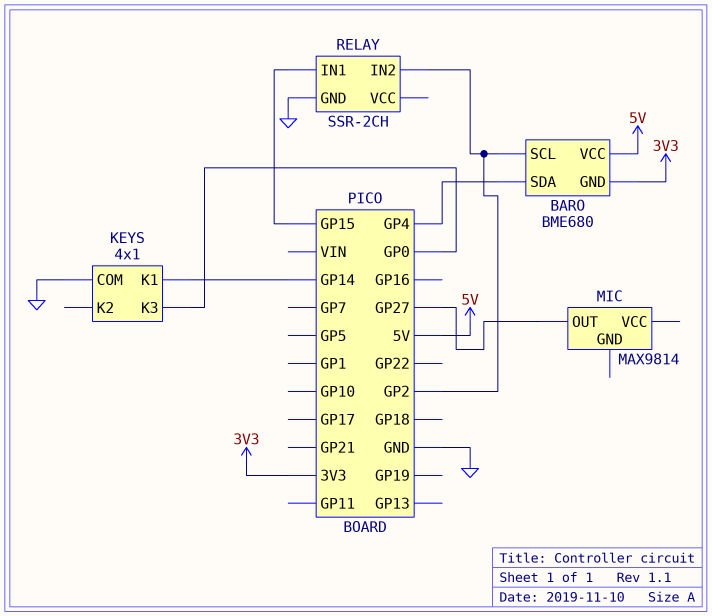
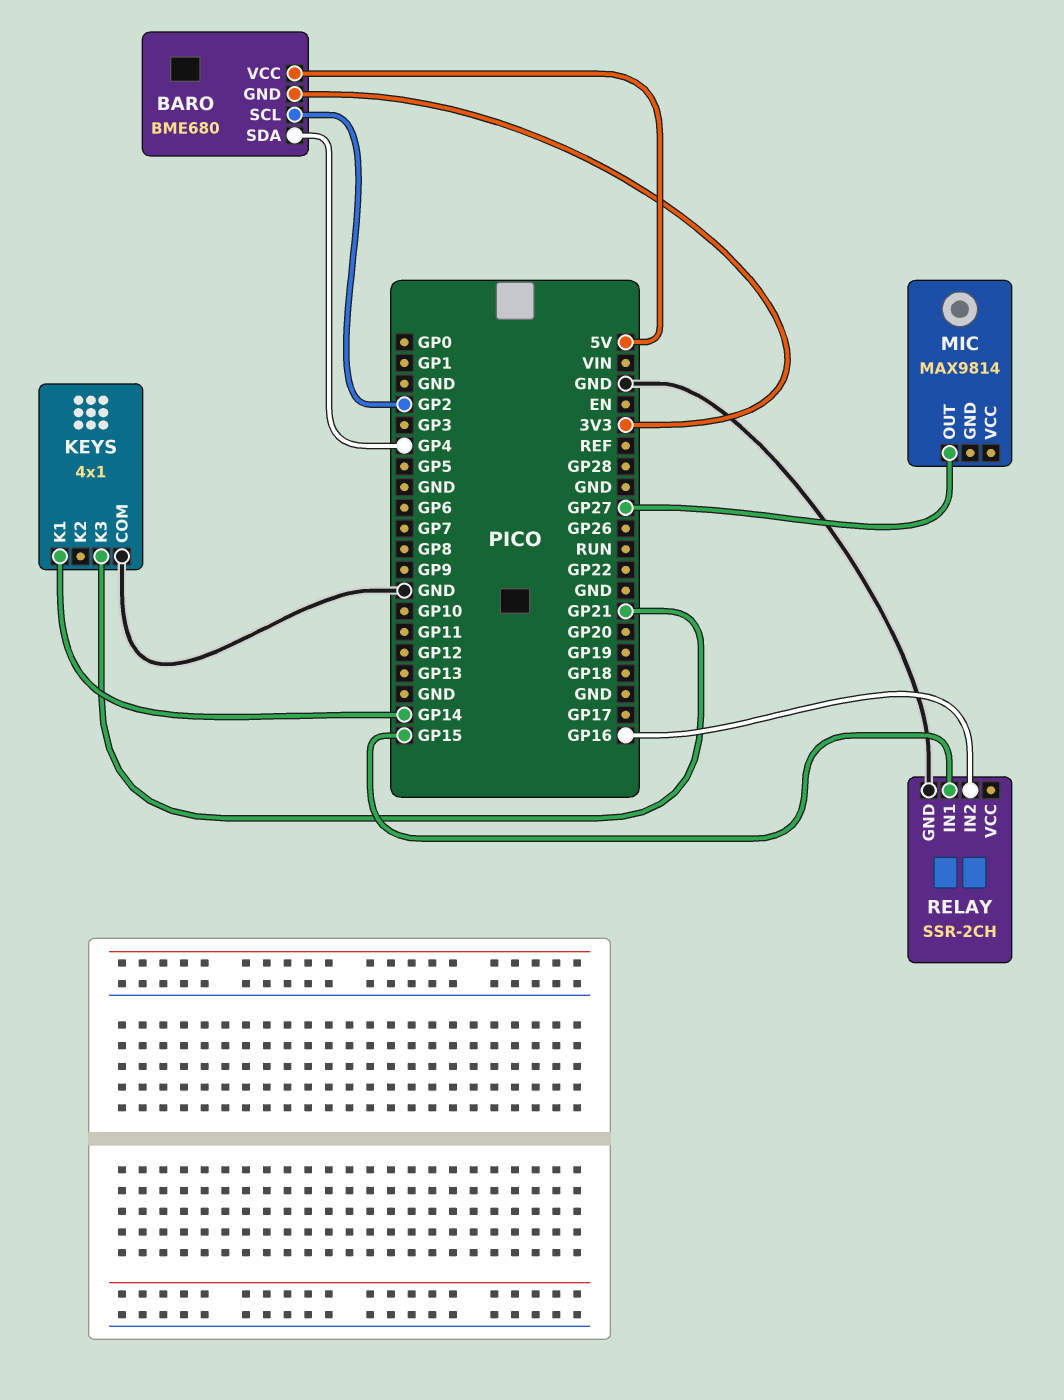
KEYS pin K3: GP0 -> GP21
RELAY pin IN2: GP2 -> GP16

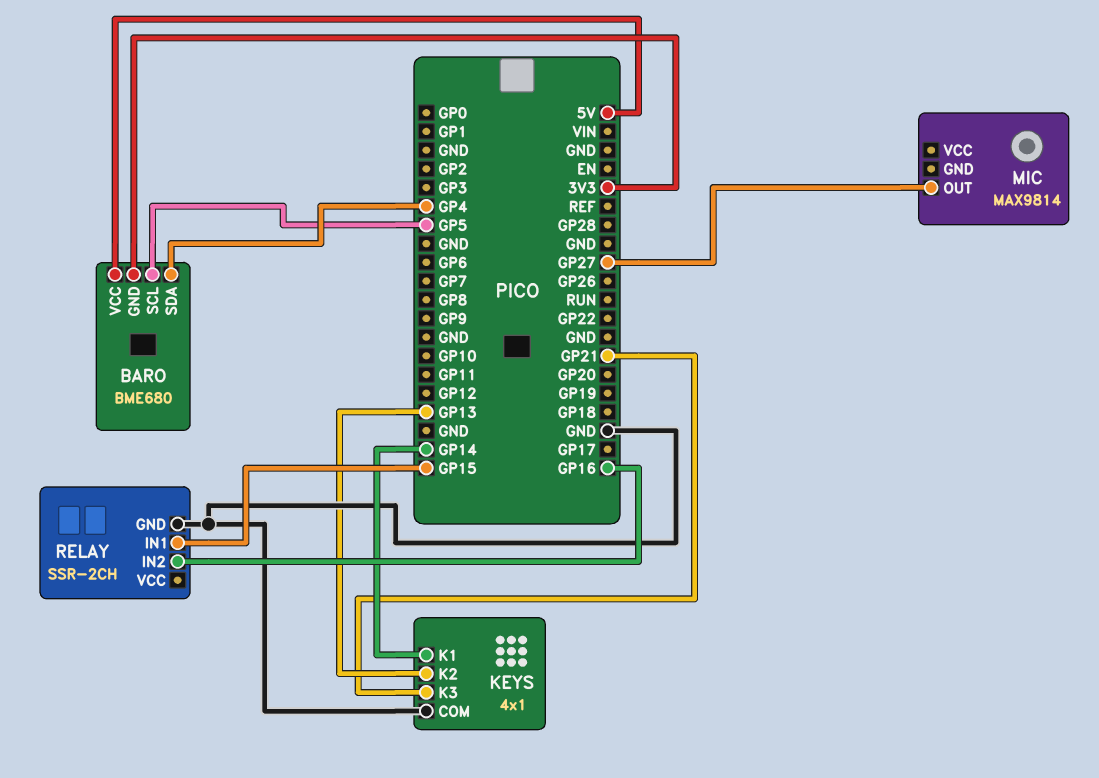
BARO pin SCL: GP2 -> GP5
KEYS pin K2: none -> GP13

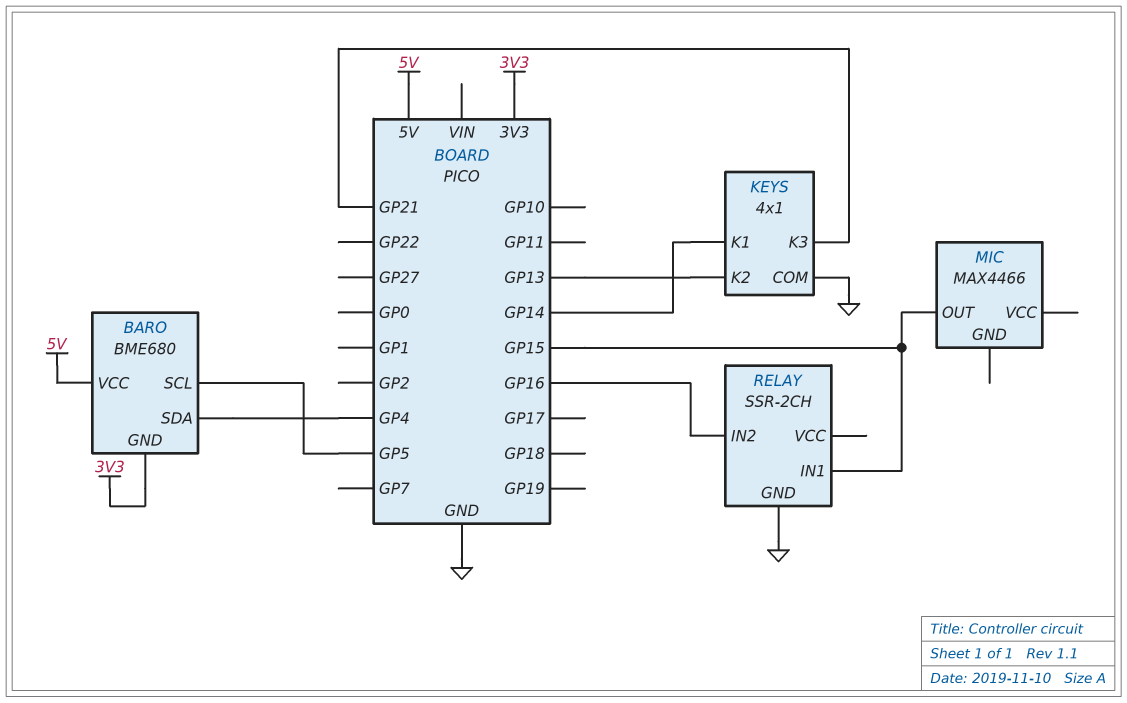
MIC: MAX9814 -> MAX4466
MIC pin OUT: GP27 -> GP15

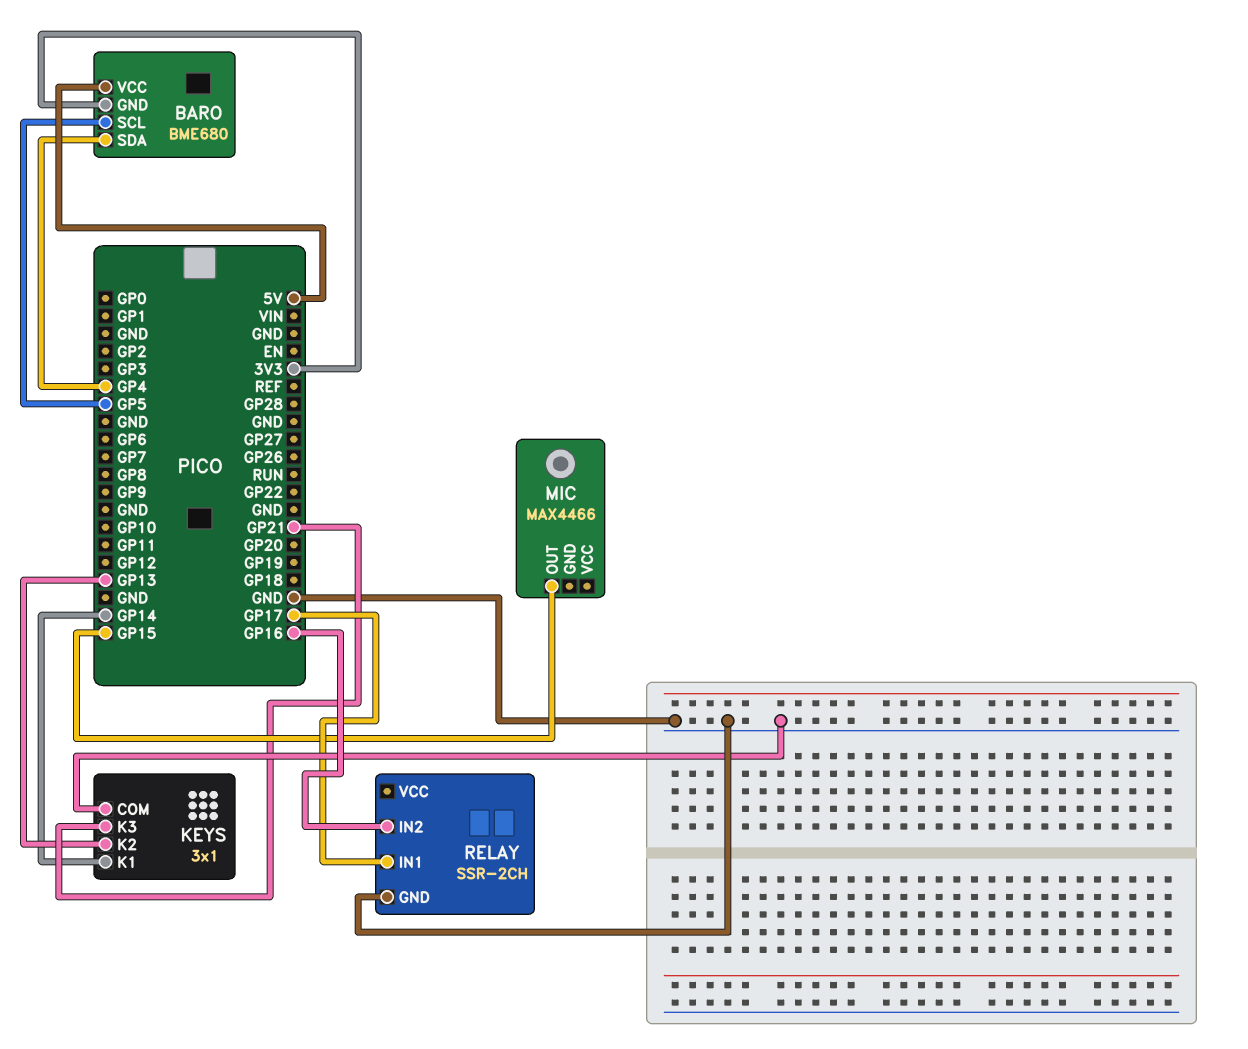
KEYS: 4x1 -> 3x1
RELAY pin IN1: GP15 -> GP17

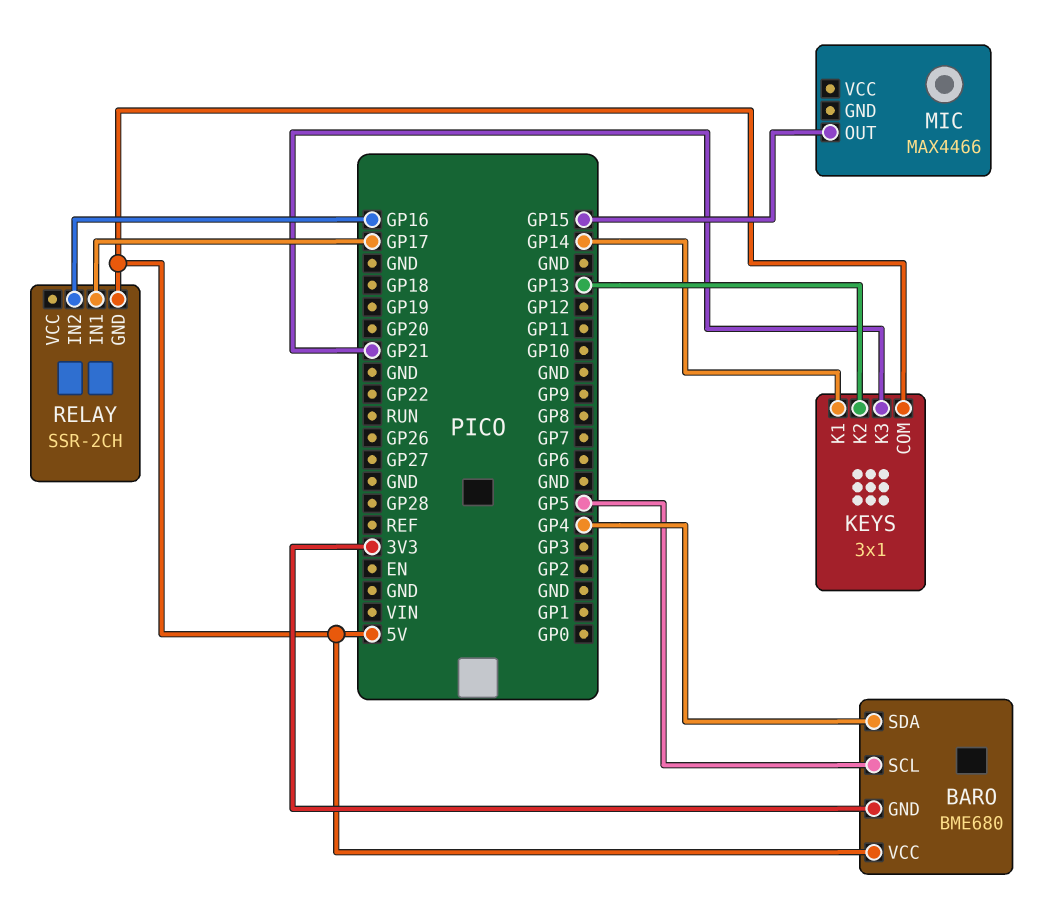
KEYS pin COM: GND -> 5V
RELAY pin GND: GND -> 5V

